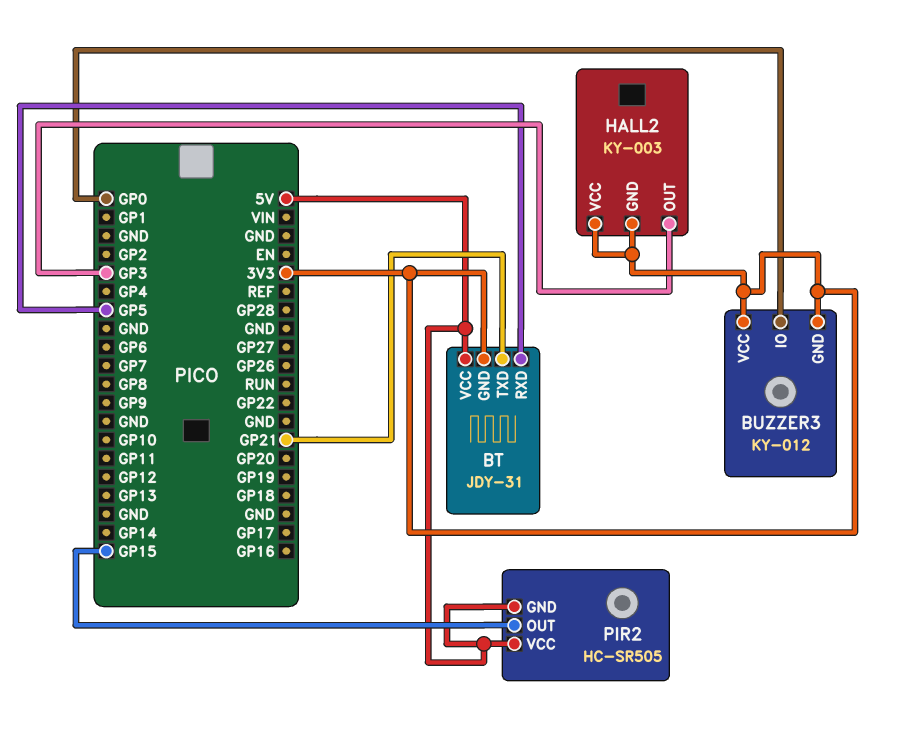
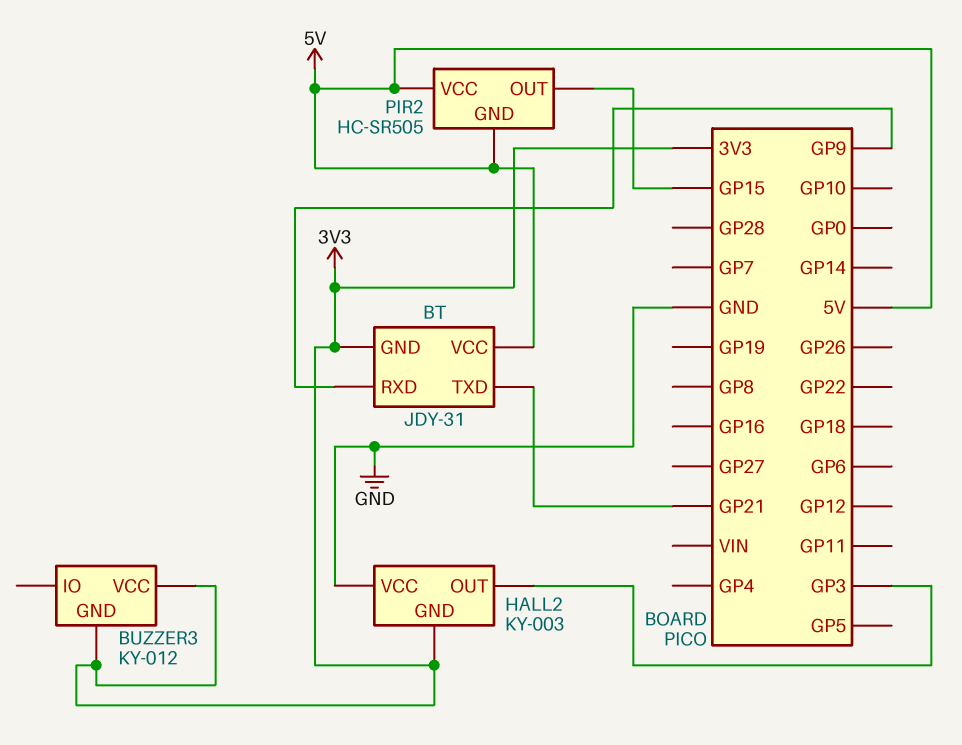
BT pin RXD: GP5 -> GP9
BUZZER3 pin IO: GP0 -> none
HALL2 pin VCC: 3V3 -> GND

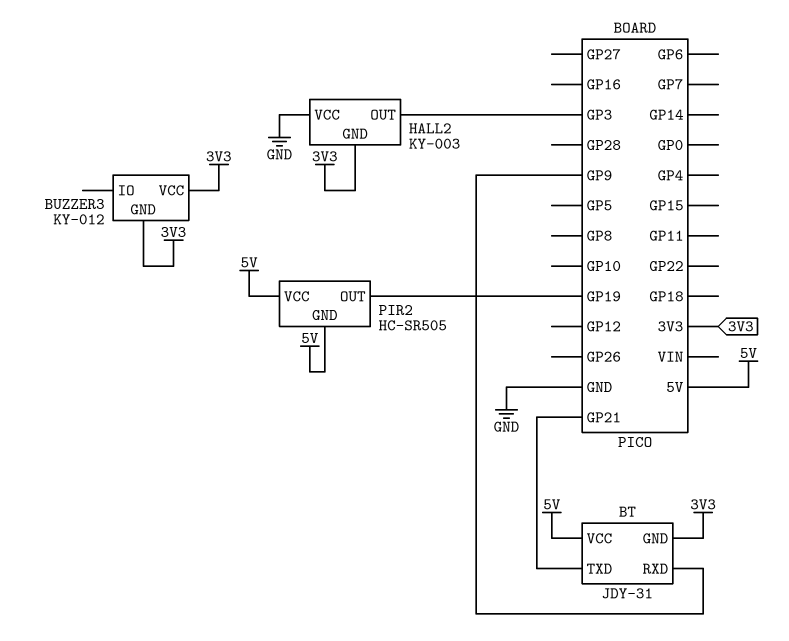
PIR2 pin OUT: GP15 -> GP19

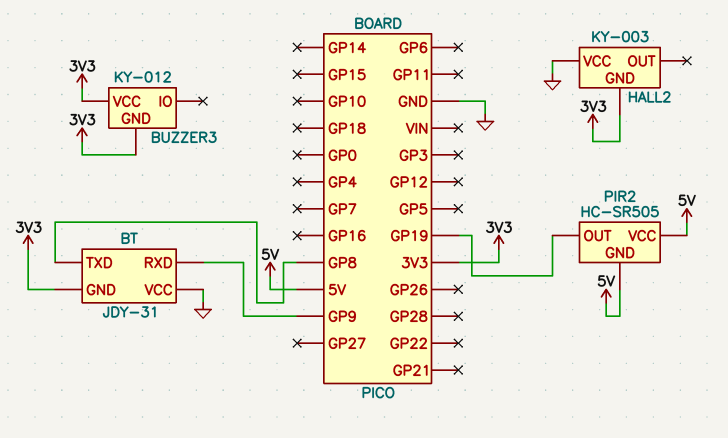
BT pin TXD: GP21 -> GP8
BT pin VCC: 5V -> GND
HALL2 pin OUT: GP3 -> none

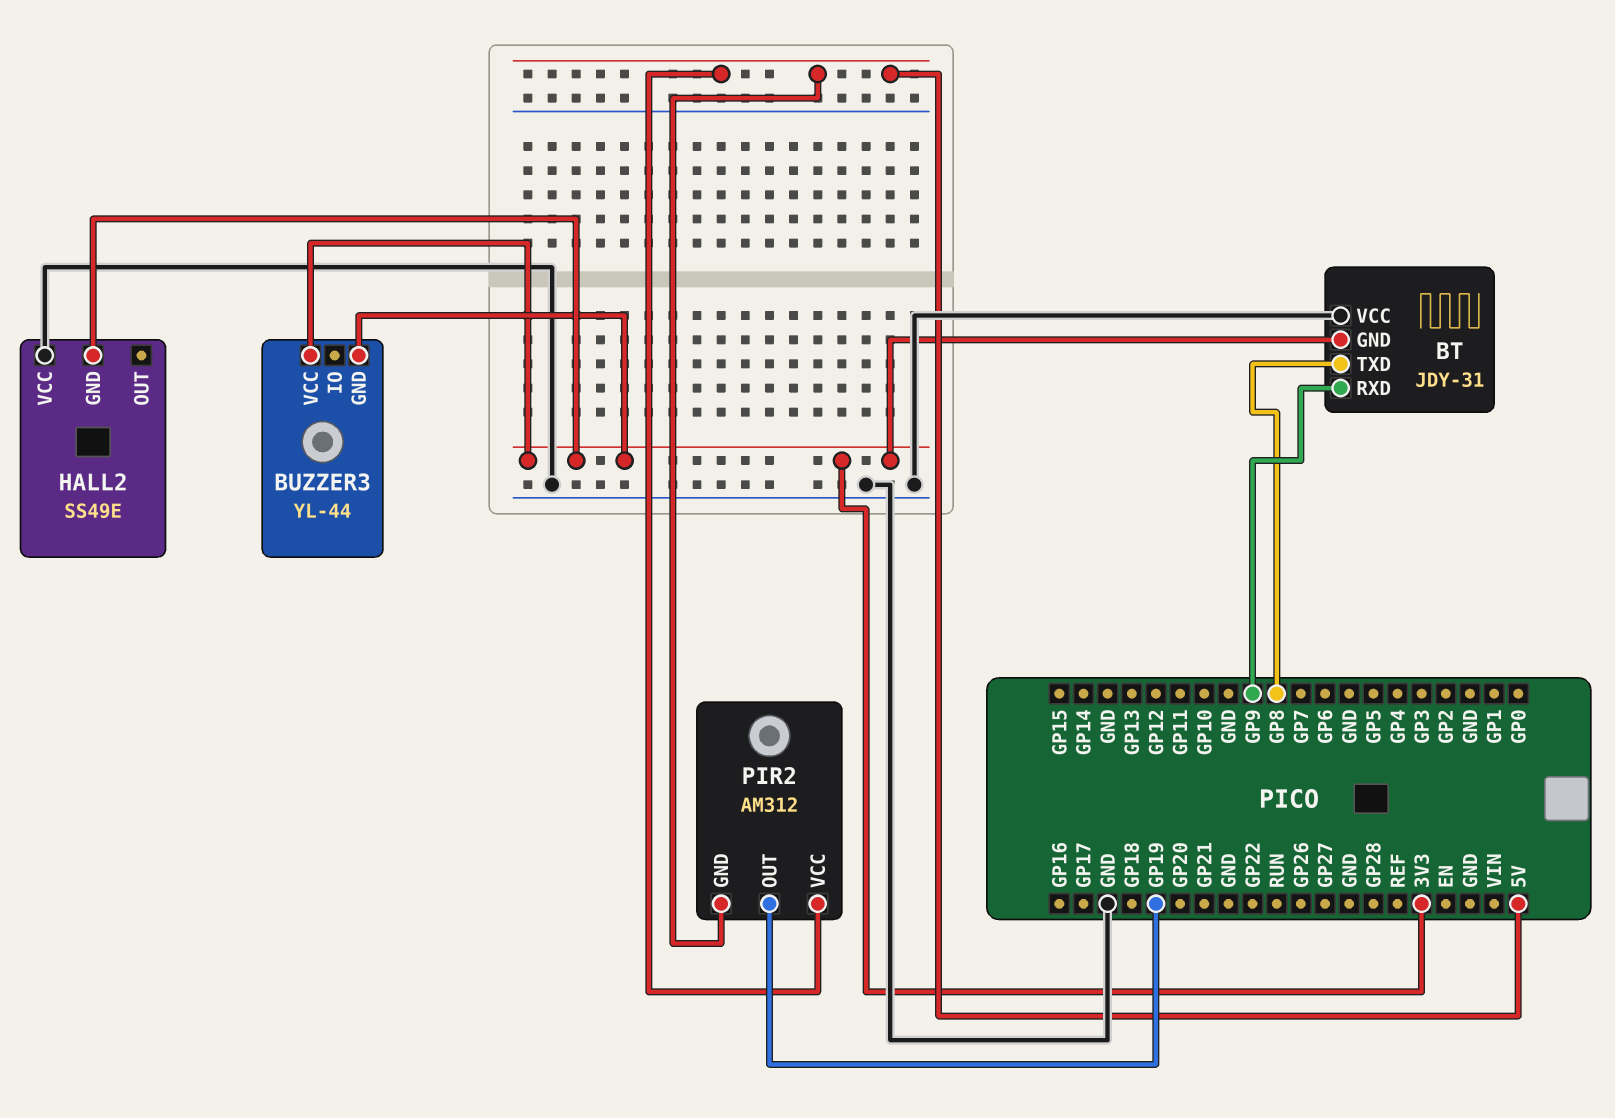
BUZZER3: KY-012 -> YL-44
HALL2: KY-003 -> SS49E
PIR2: HC-SR505 -> AM312

